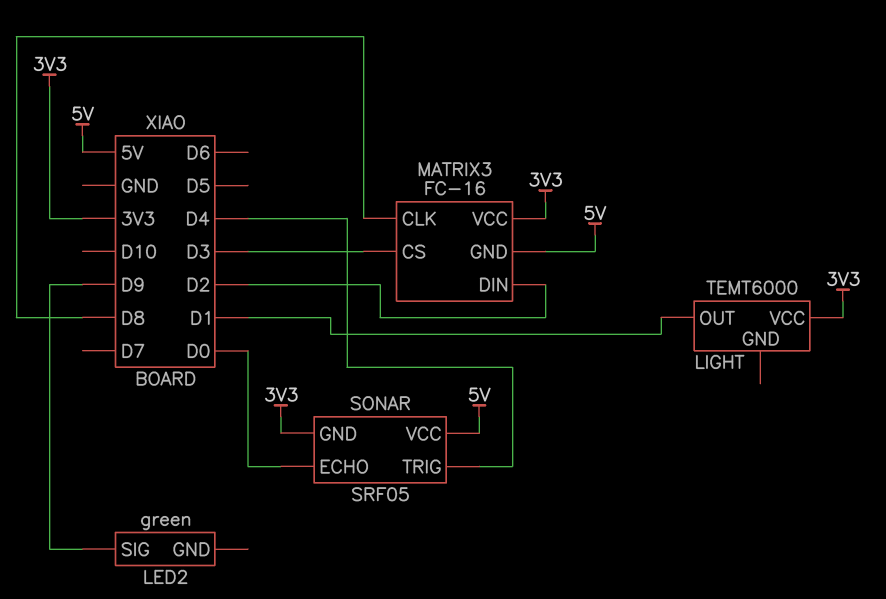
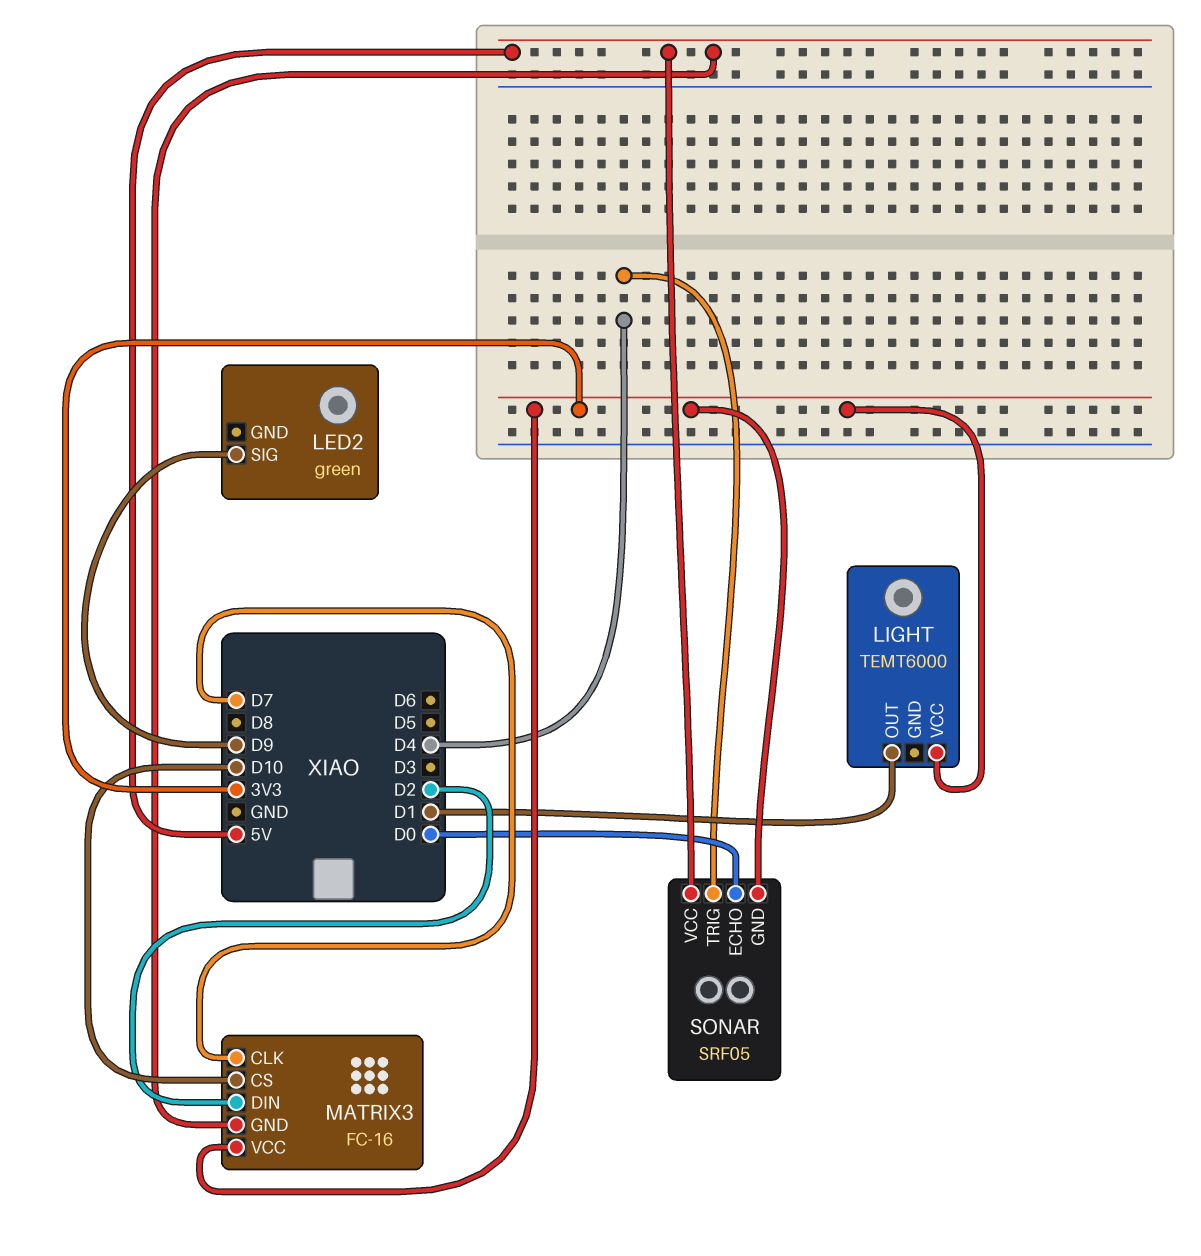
MATRIX3 pin CLK: D8 -> D7
MATRIX3 pin CS: D3 -> D10

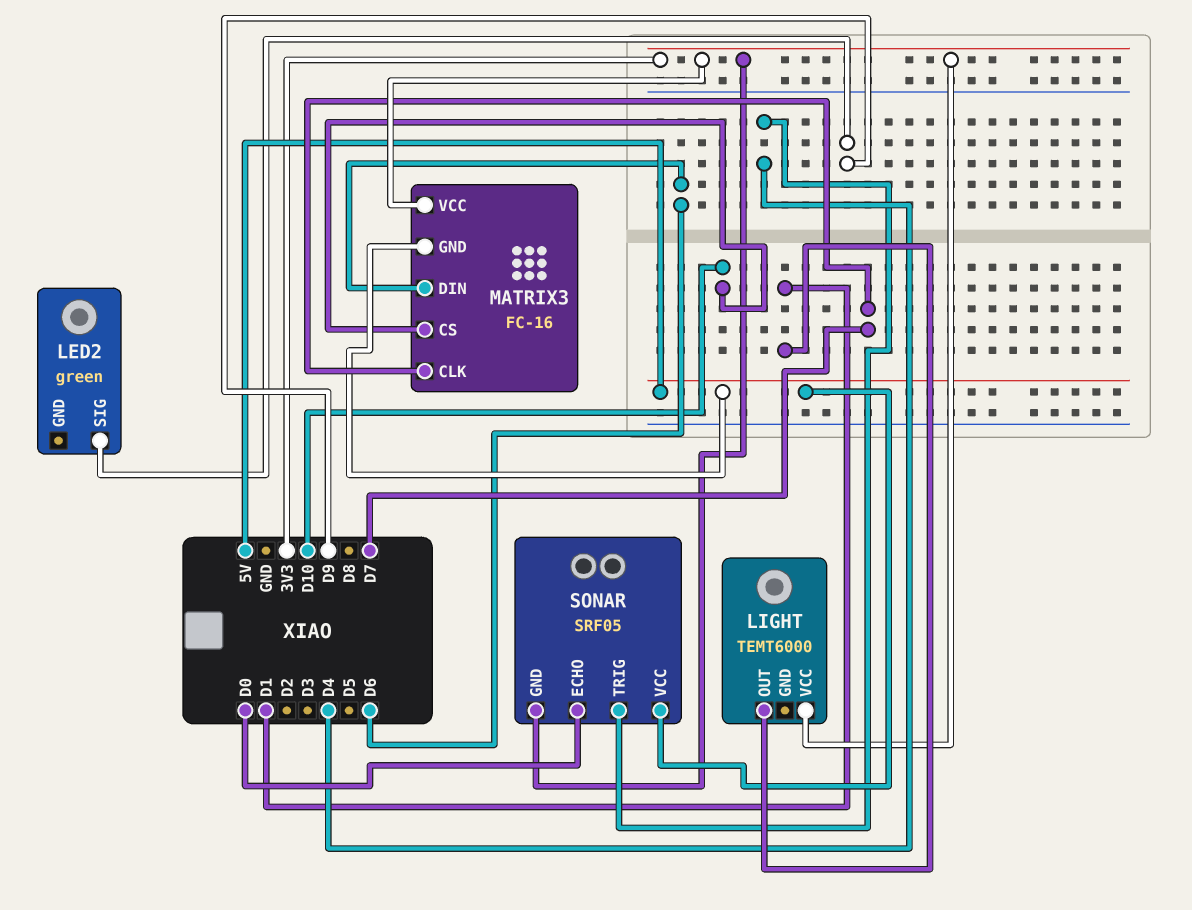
MATRIX3 pin DIN: D2 -> D6

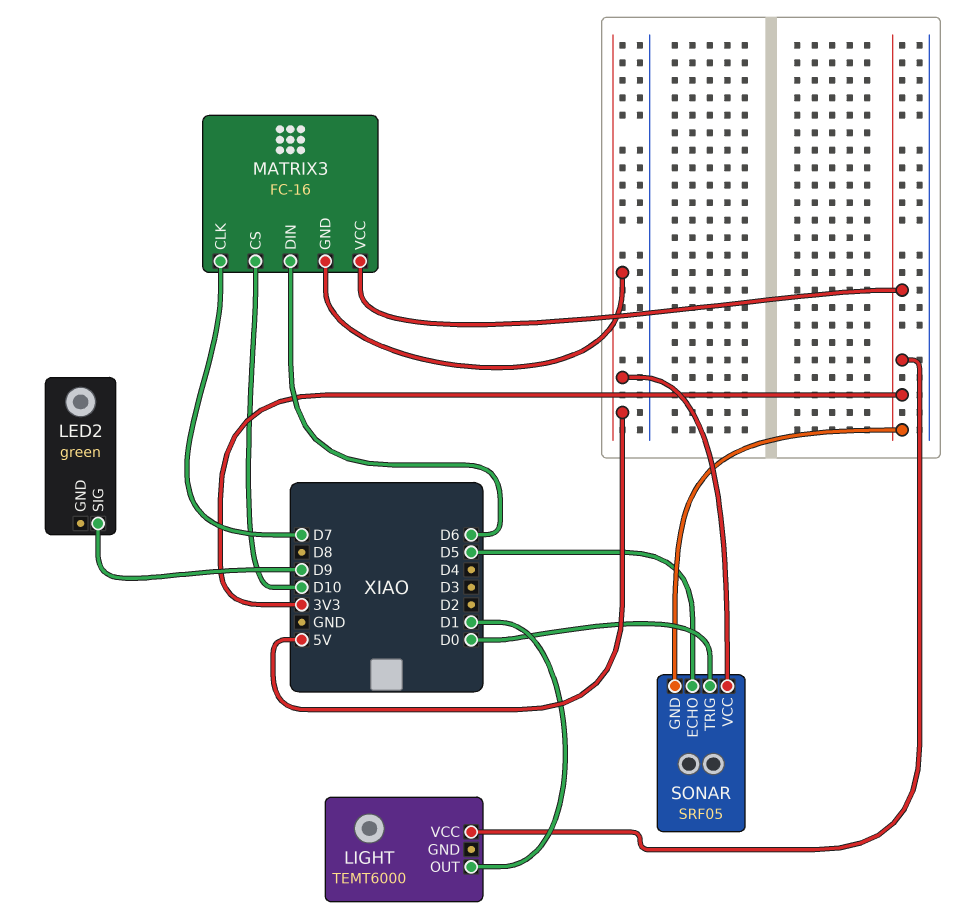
SONAR pin ECHO: D0 -> D5
SONAR pin TRIG: D4 -> D0

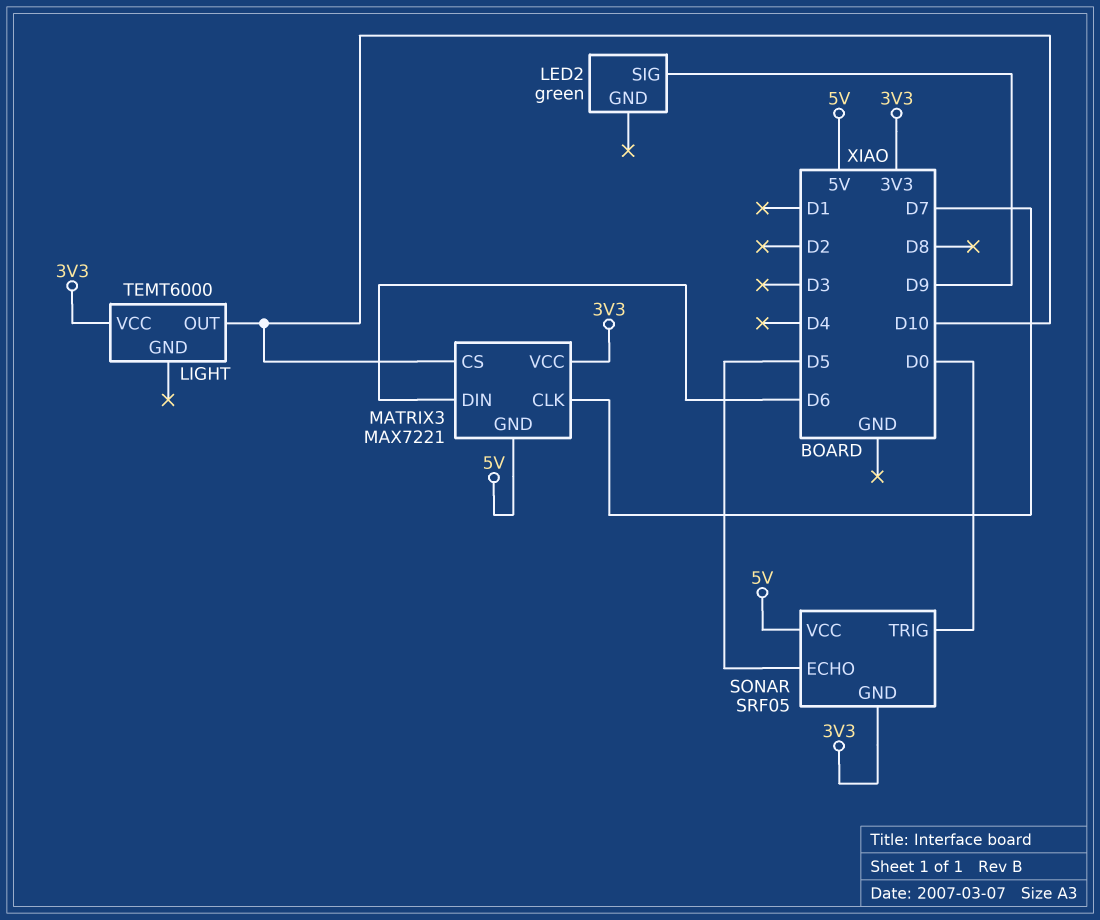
LIGHT pin OUT: D1 -> D10
MATRIX3: FC-16 -> MAX7221

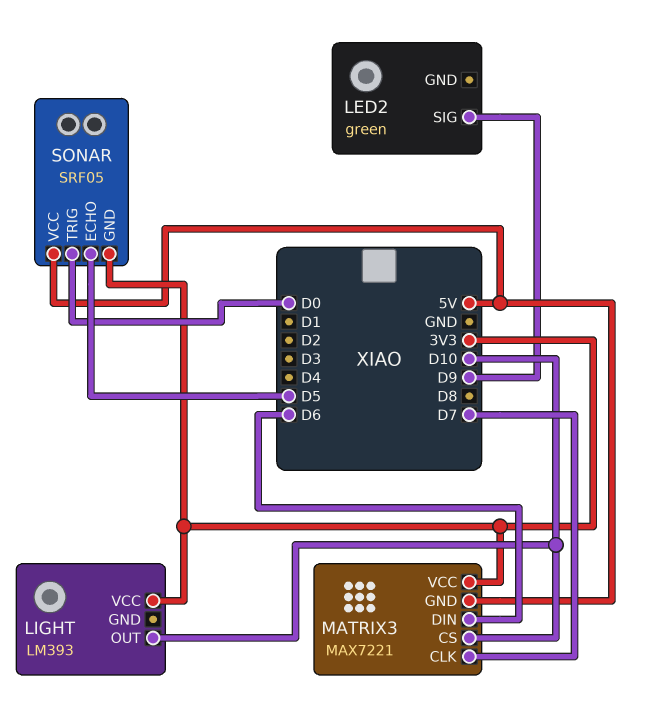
LIGHT: TEMT6000 -> LM393

